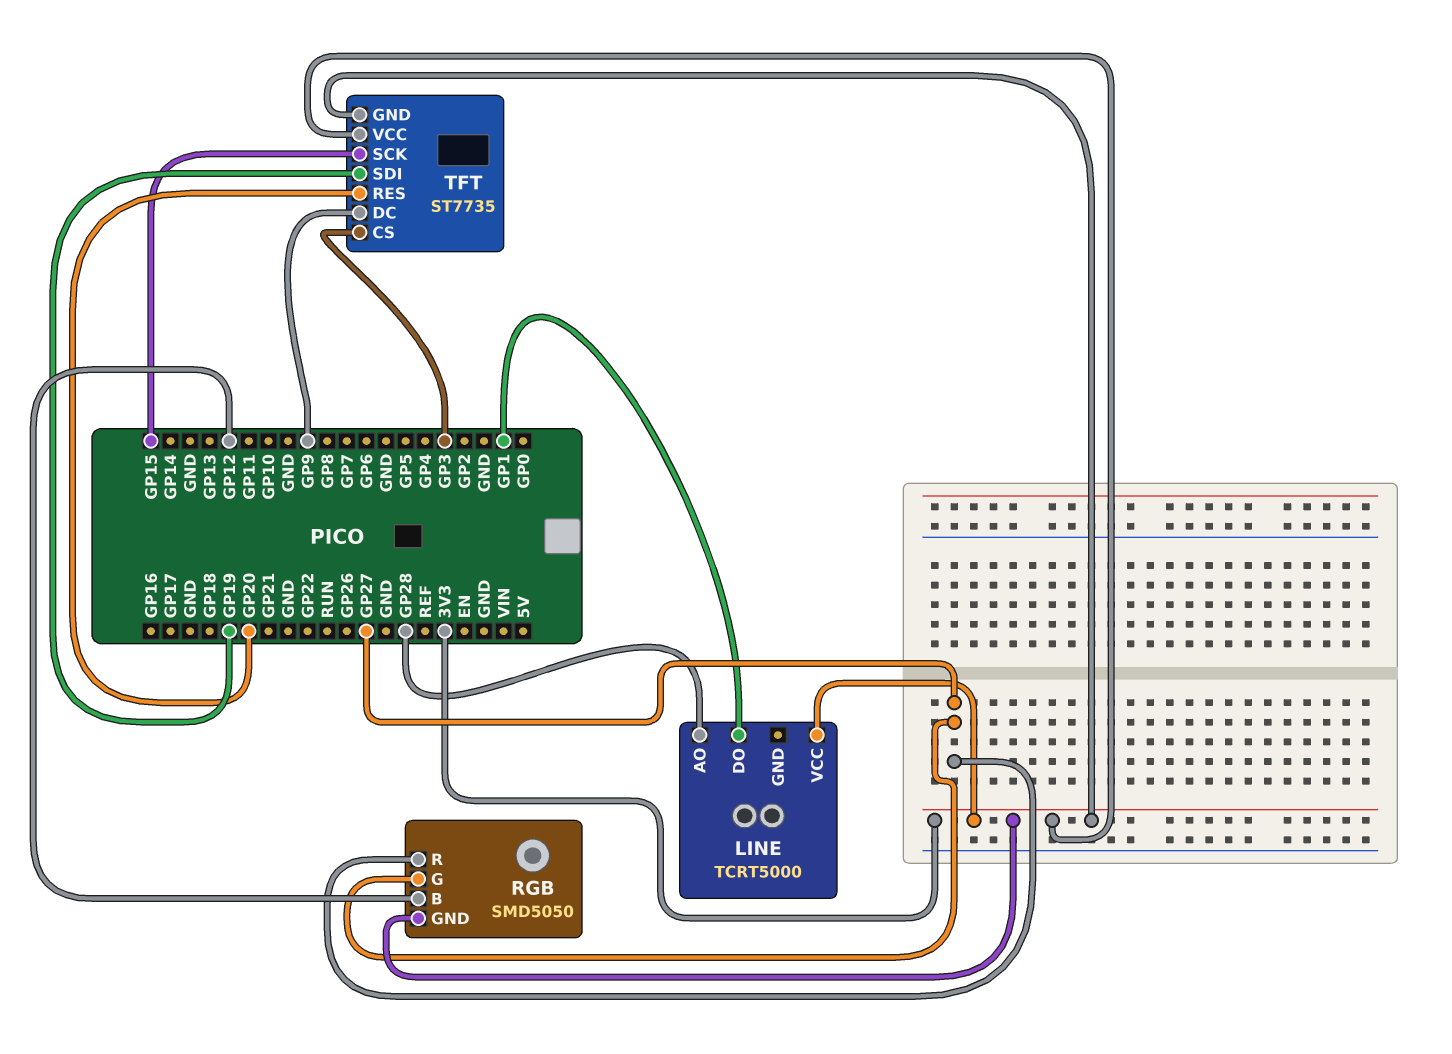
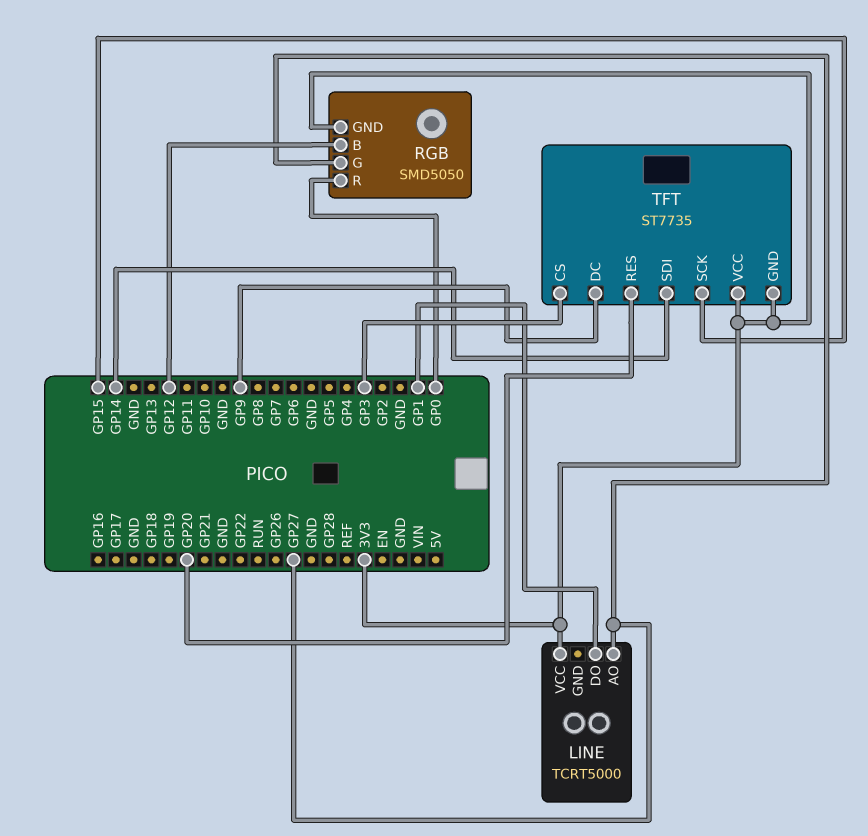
LINE pin AO: GP28 -> GP27
RGB pin R: GP27 -> GP0
TFT pin SDI: GP19 -> GP14

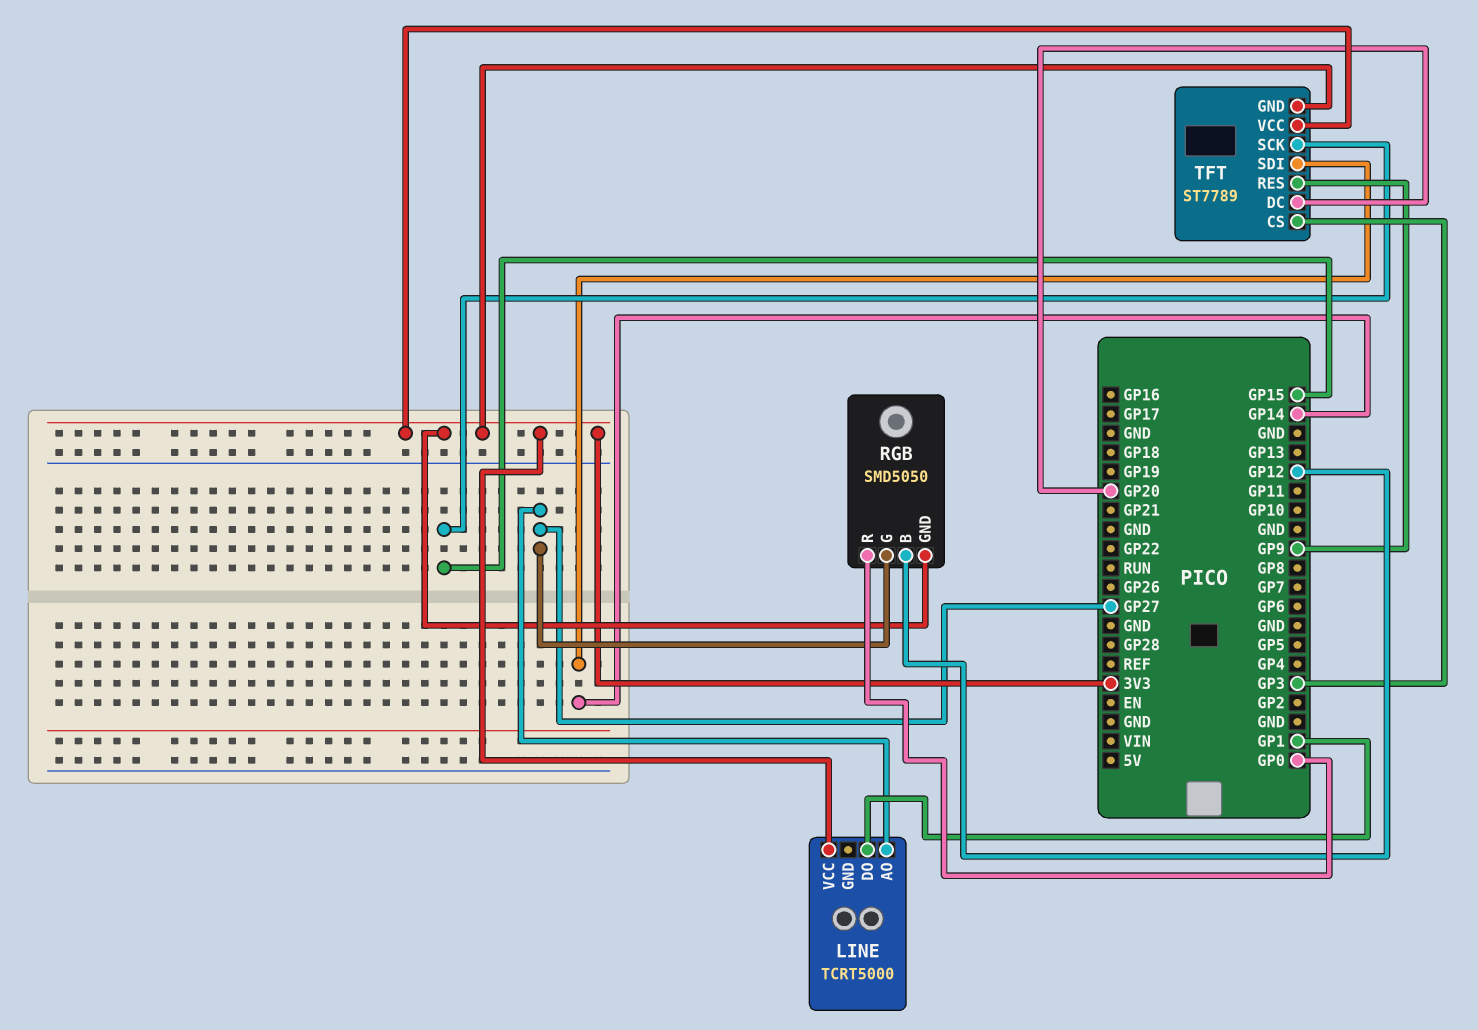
TFT: ST7735 -> ST7789
TFT pin DC: GP9 -> GP20
TFT pin RES: GP20 -> GP9

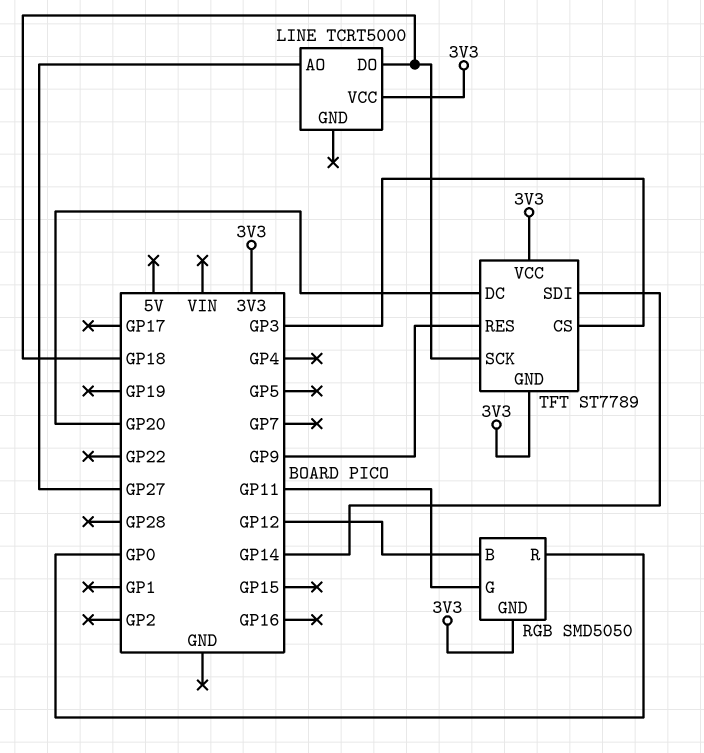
LINE pin DO: GP1 -> GP18
RGB pin G: GP27 -> GP11
TFT pin SCK: GP15 -> GP18

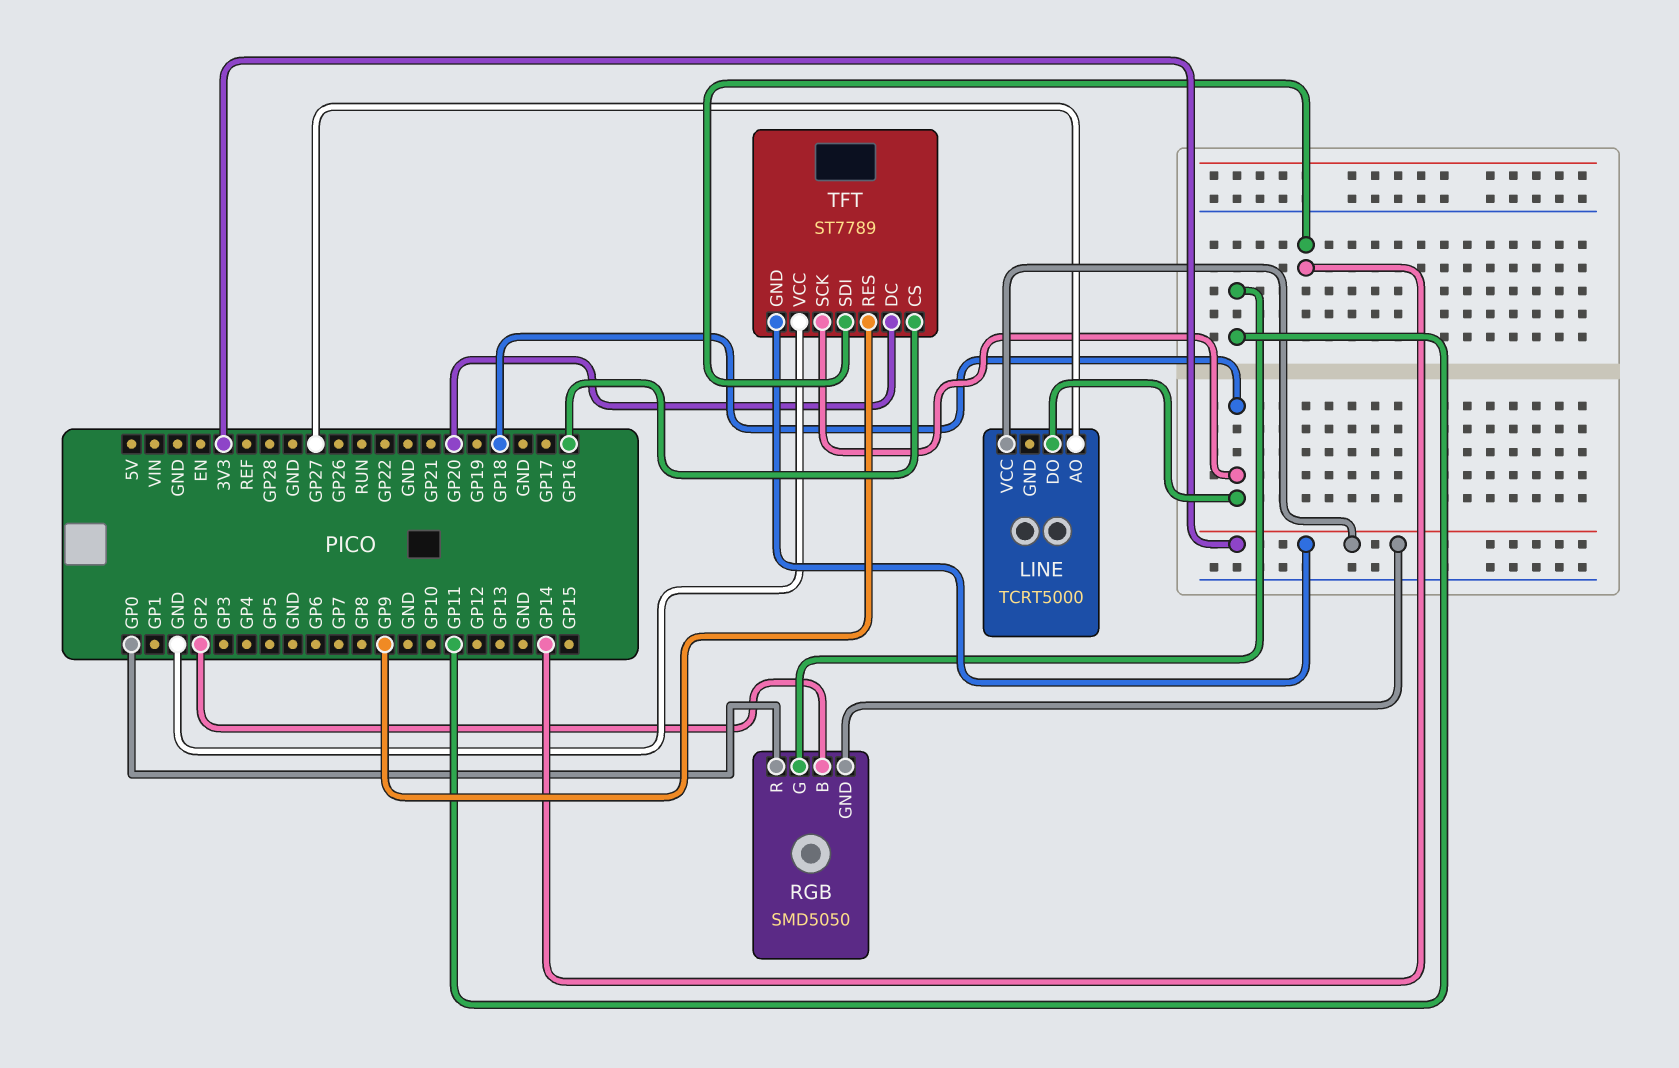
RGB pin B: GP12 -> GP2
TFT pin CS: GP3 -> GP16
TFT pin VCC: 3V3 -> GND

